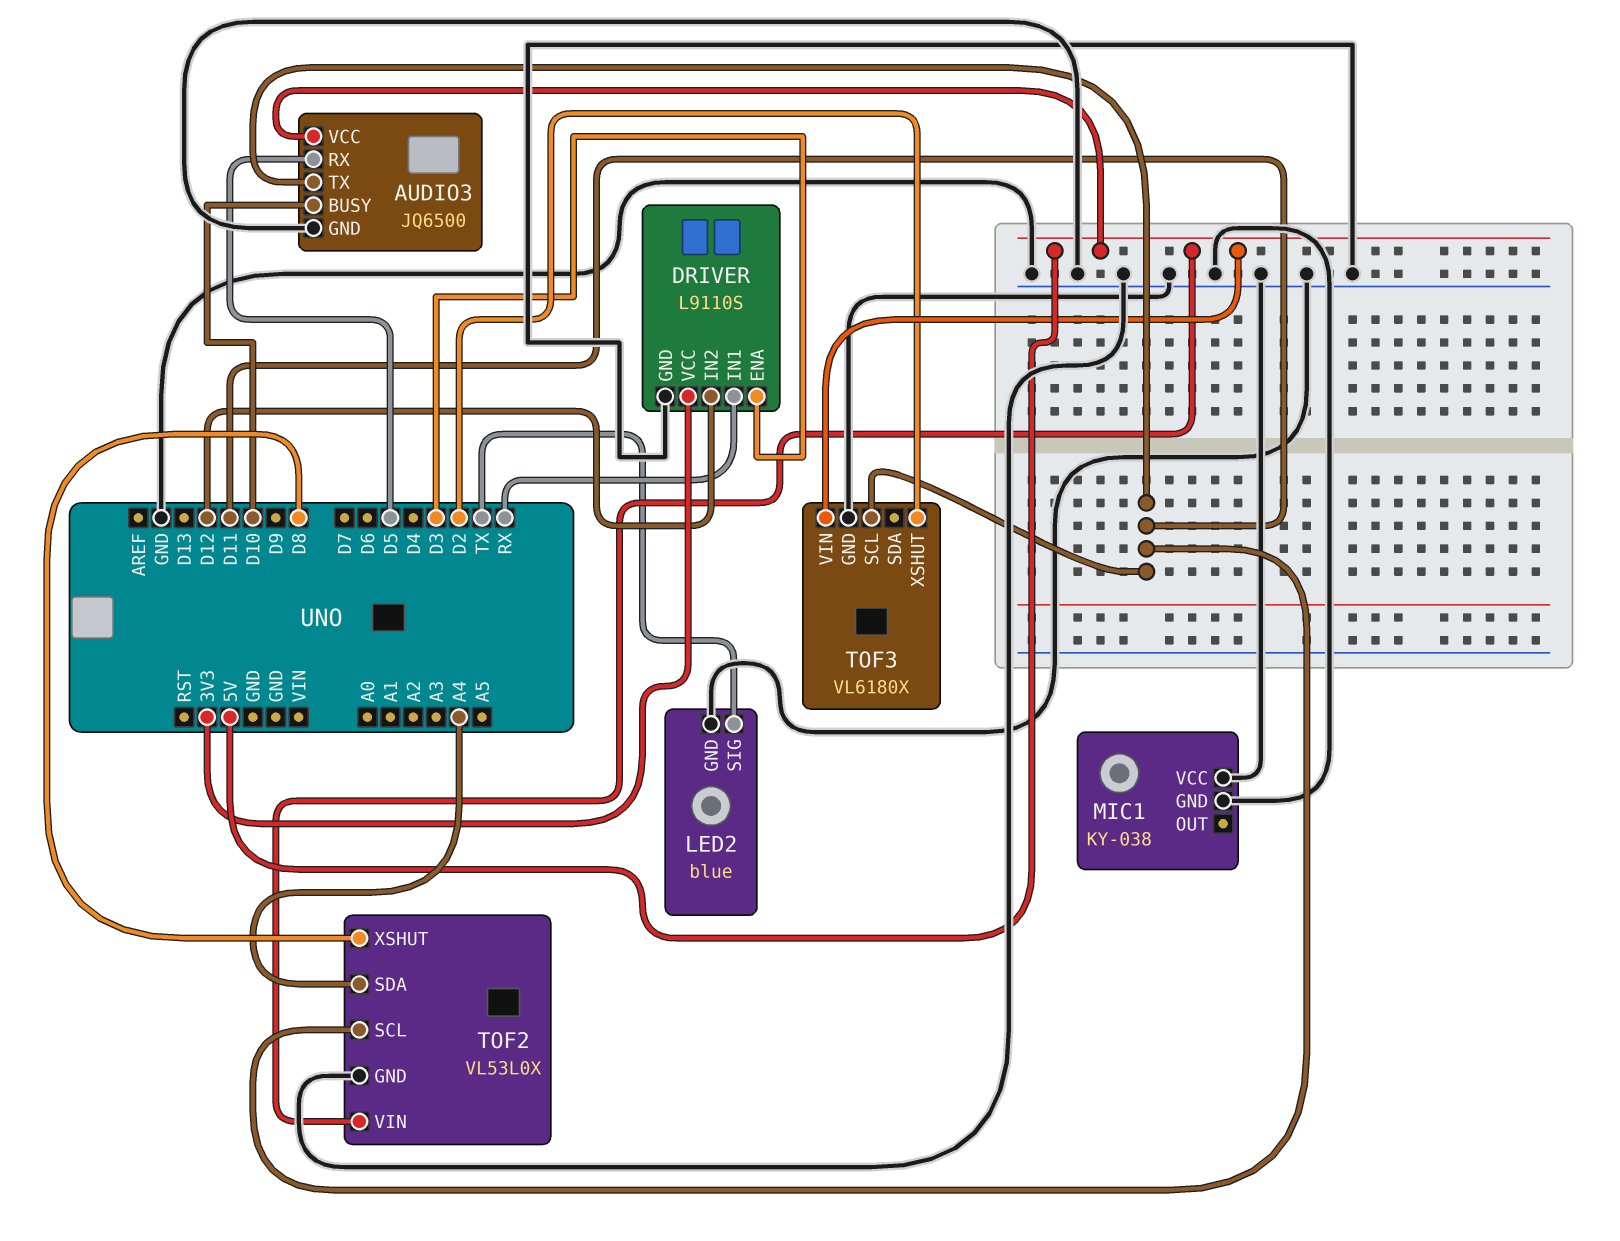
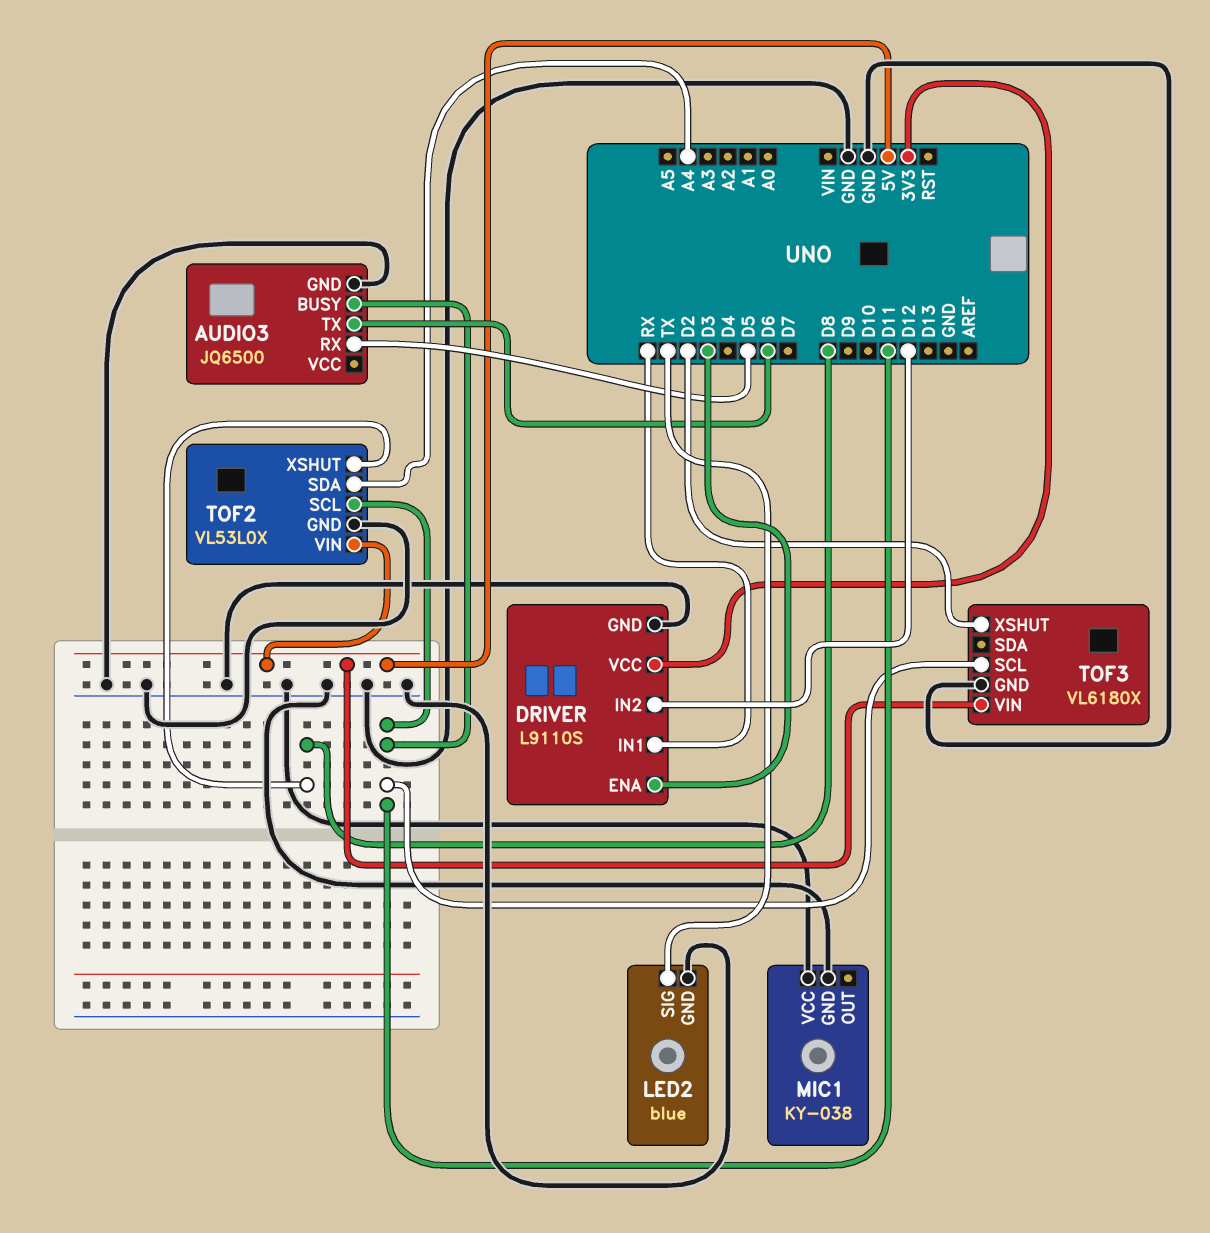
AUDIO3 pin BUSY: D10 -> D11
AUDIO3 pin TX: D11 -> D6
AUDIO3 pin VCC: 5V -> none

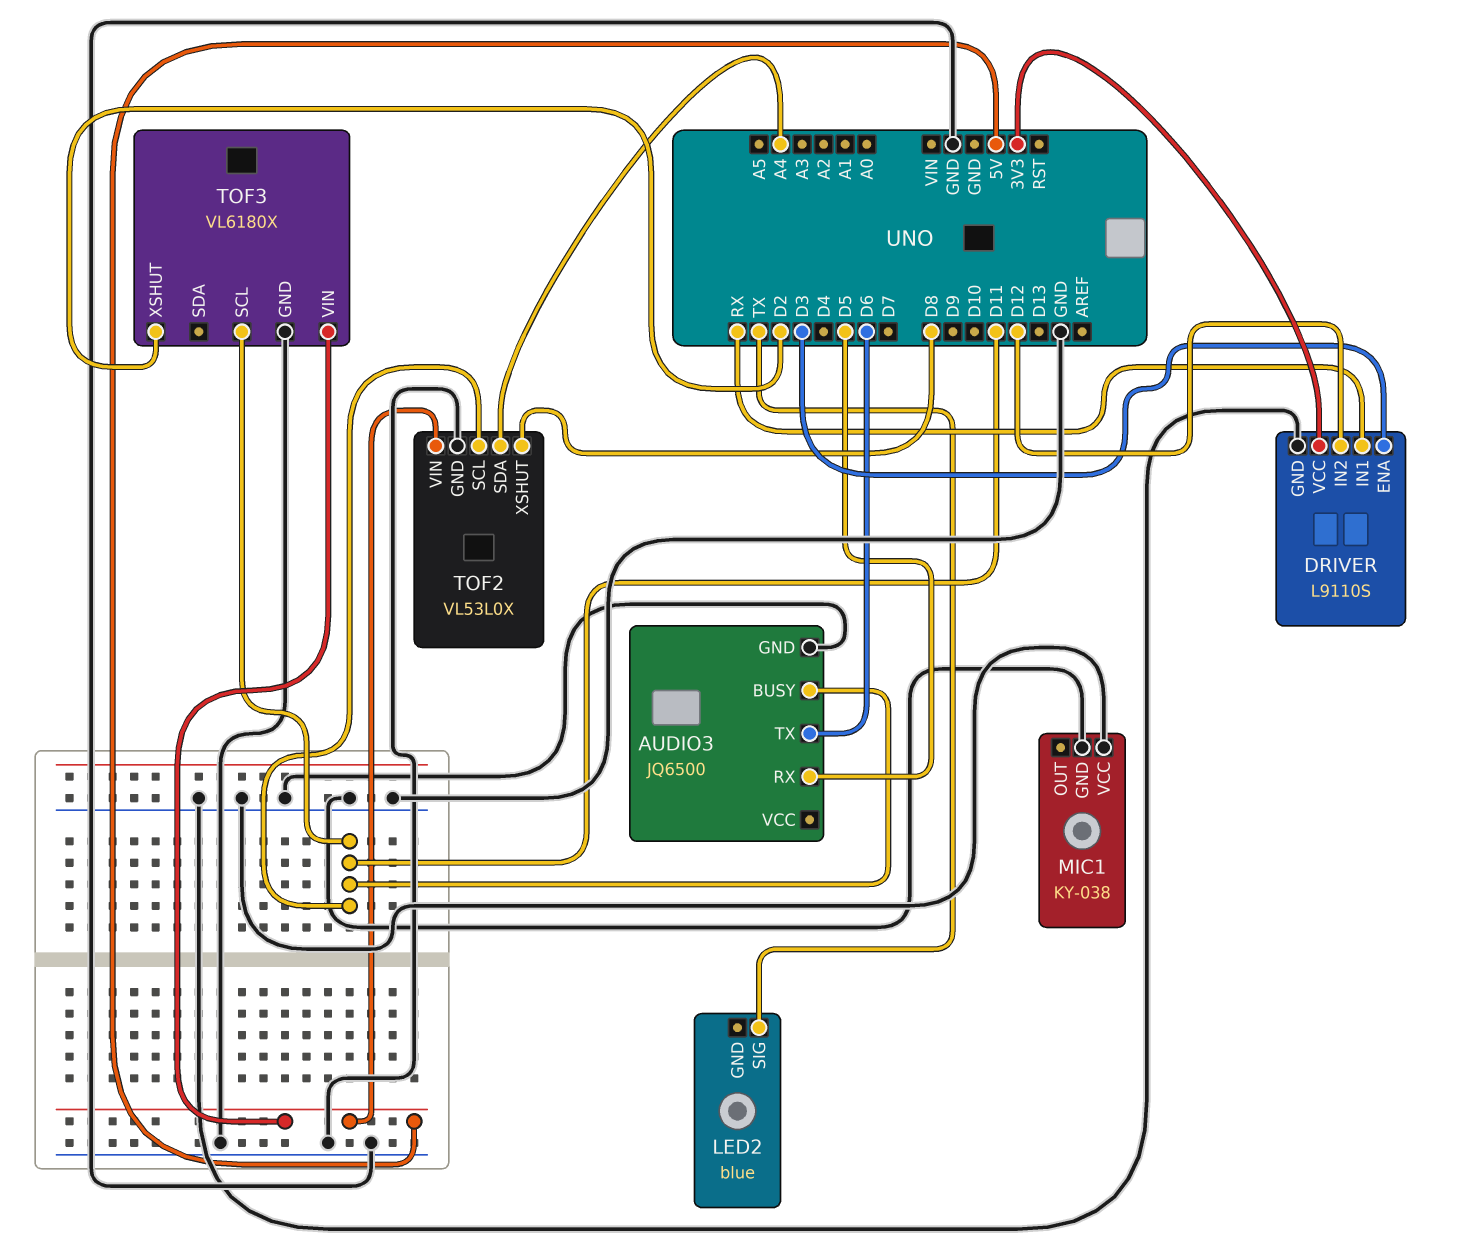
LED2 pin GND: GND -> none

